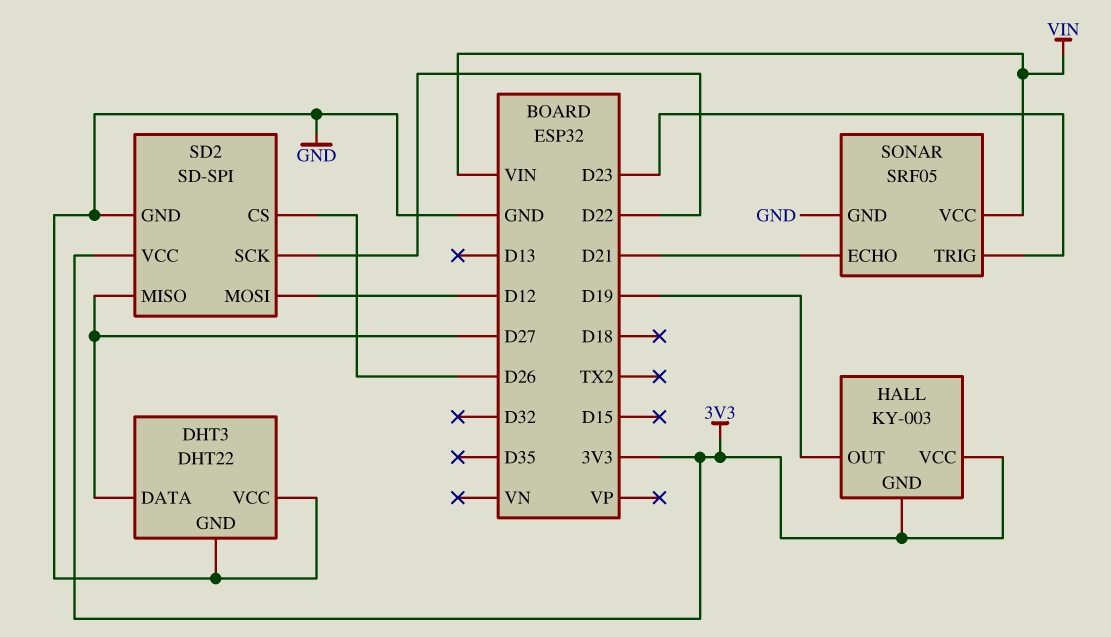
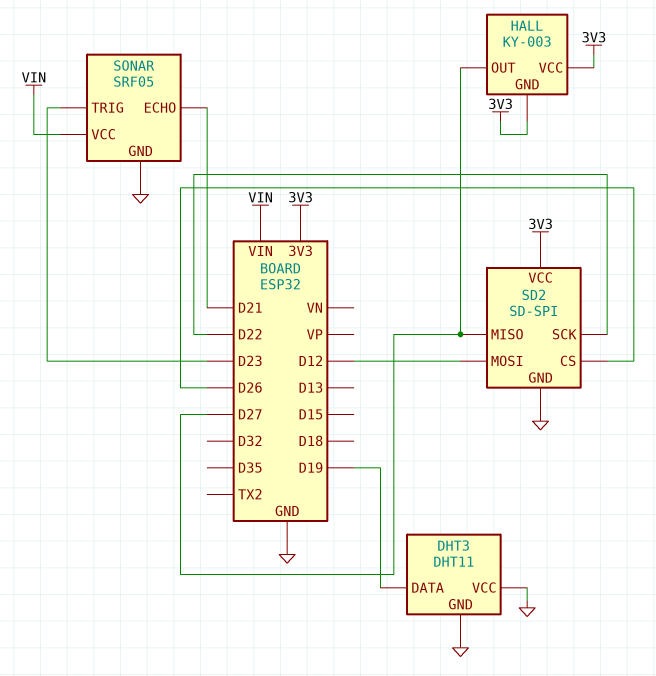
DHT3: DHT22 -> DHT11
DHT3 pin DATA: D27 -> D19
HALL pin OUT: D19 -> D27

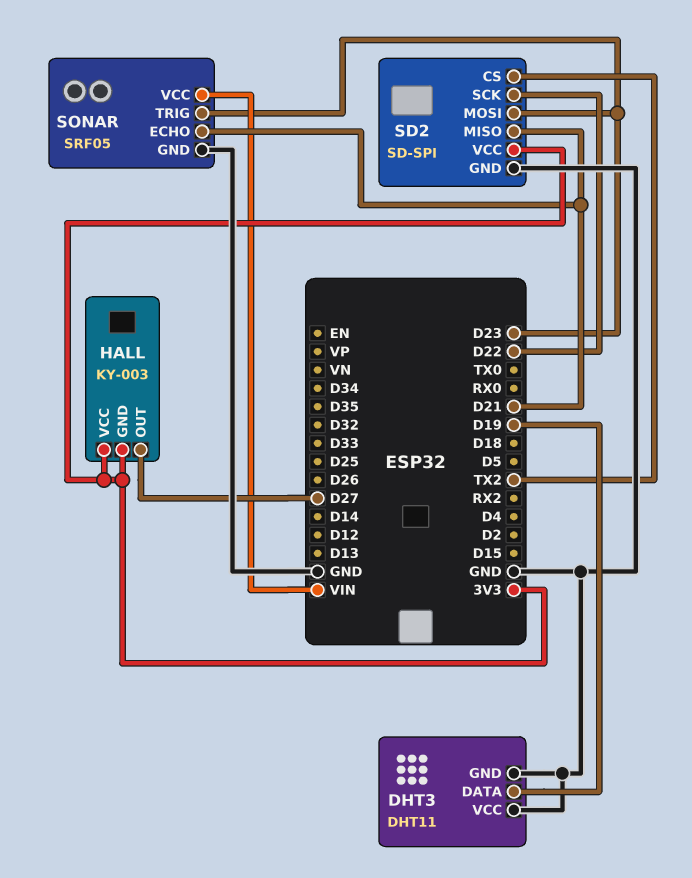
SD2 pin CS: D26 -> TX2
SD2 pin MISO: D27 -> D21
SD2 pin MOSI: D12 -> D23

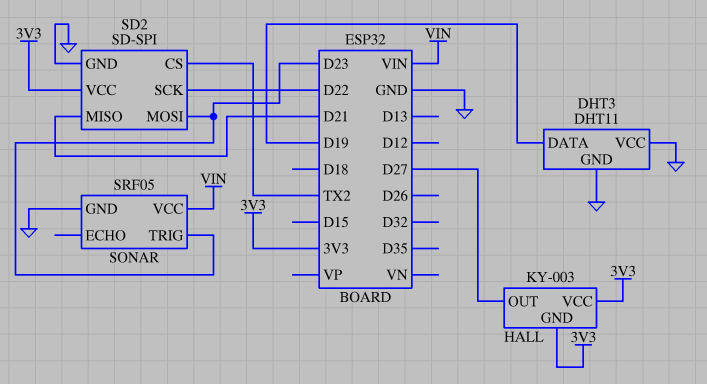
SONAR pin ECHO: D21 -> none

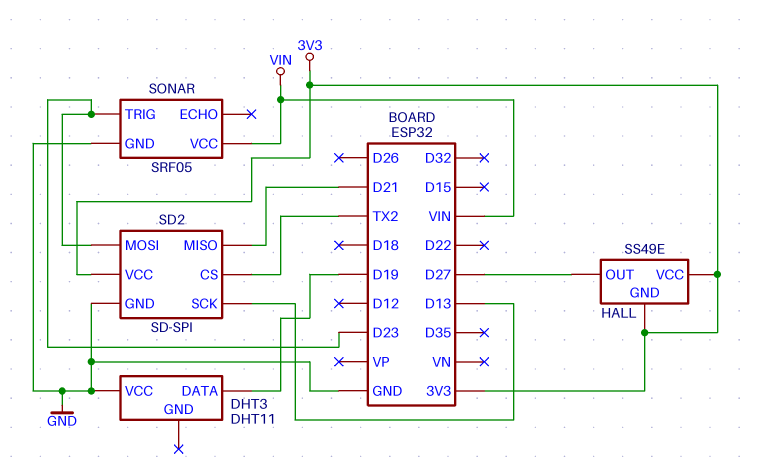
DHT3 pin GND: GND -> none
HALL: KY-003 -> SS49E
SD2 pin SCK: D22 -> D13

